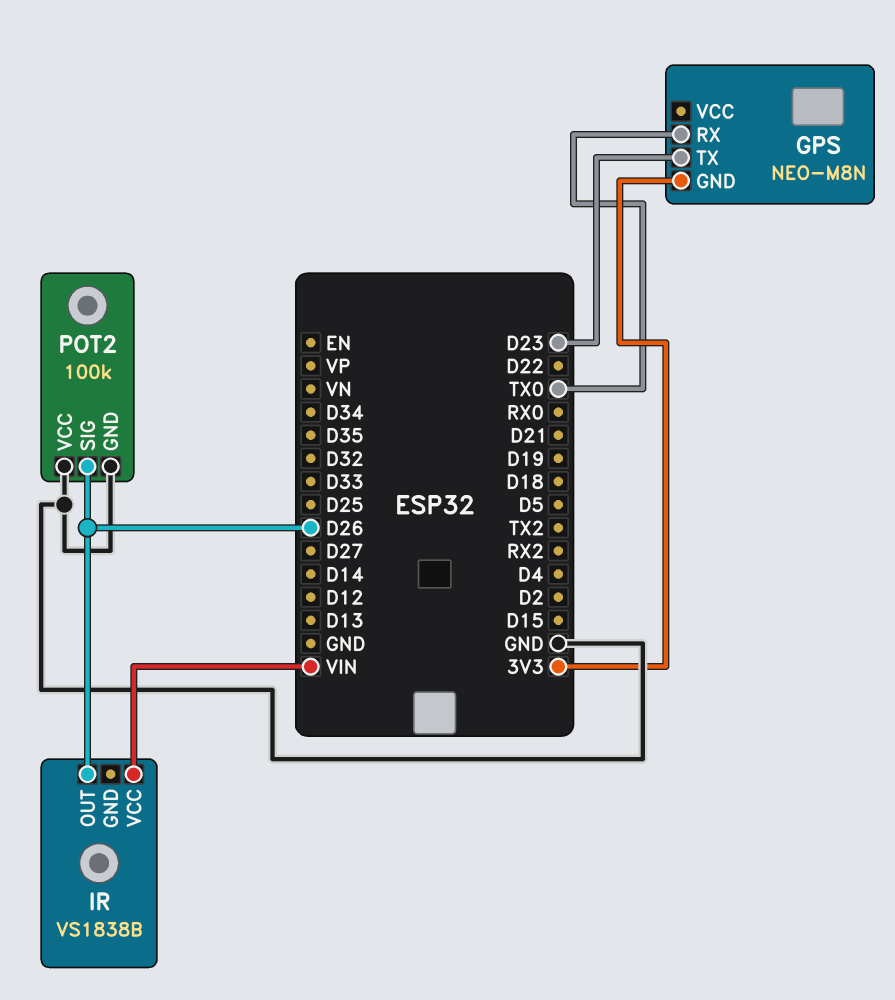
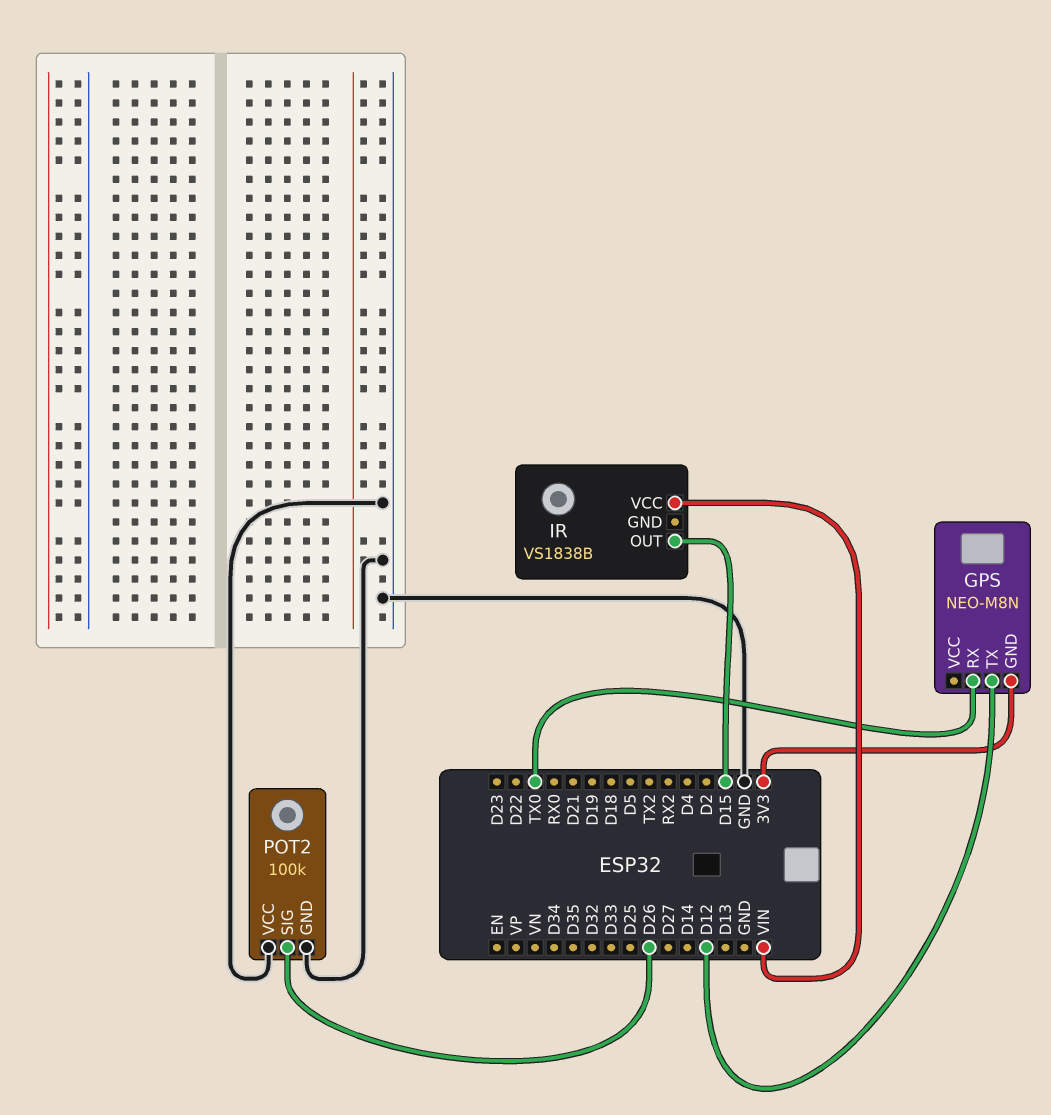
GPS pin TX: D23 -> D12
IR pin OUT: D26 -> D15

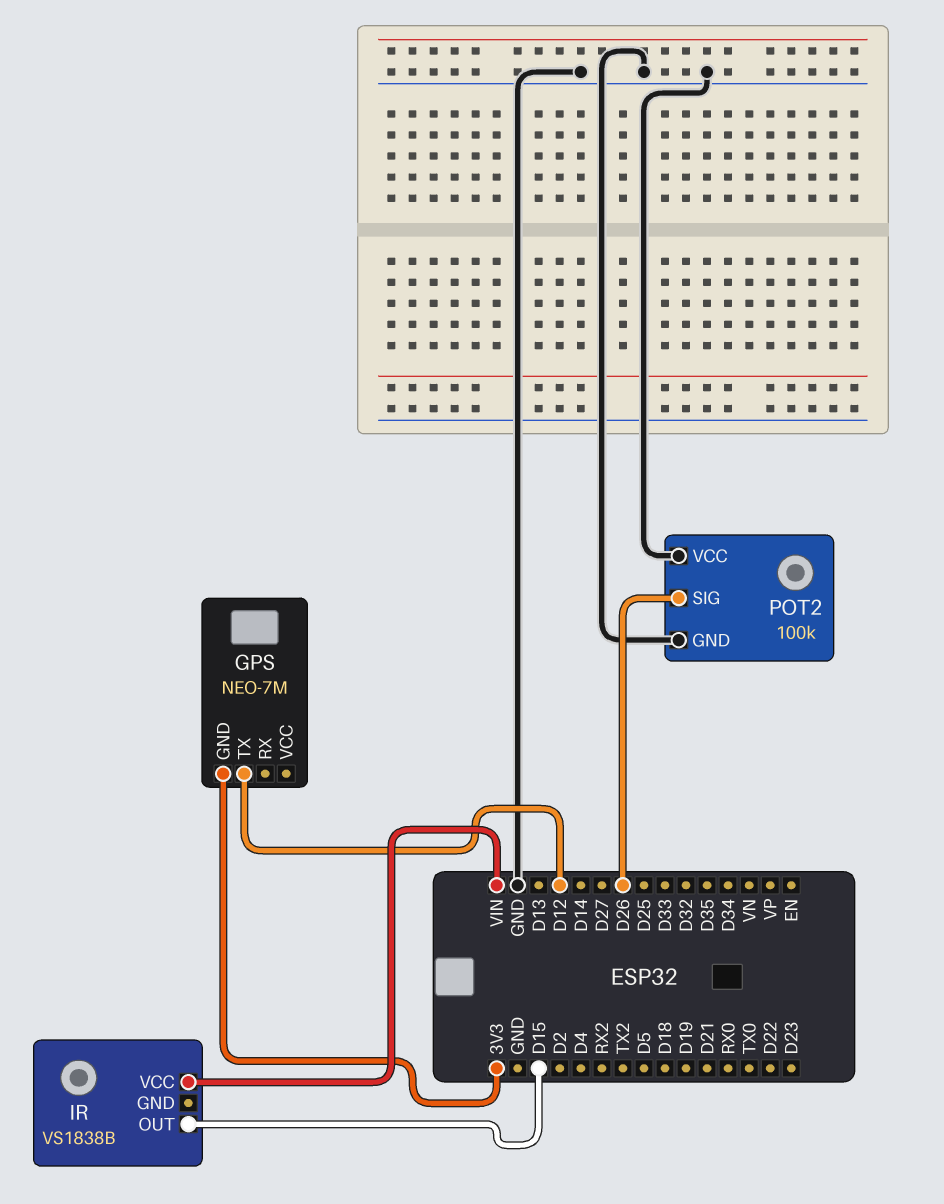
GPS: NEO-M8N -> NEO-7M
GPS pin RX: TX0 -> none

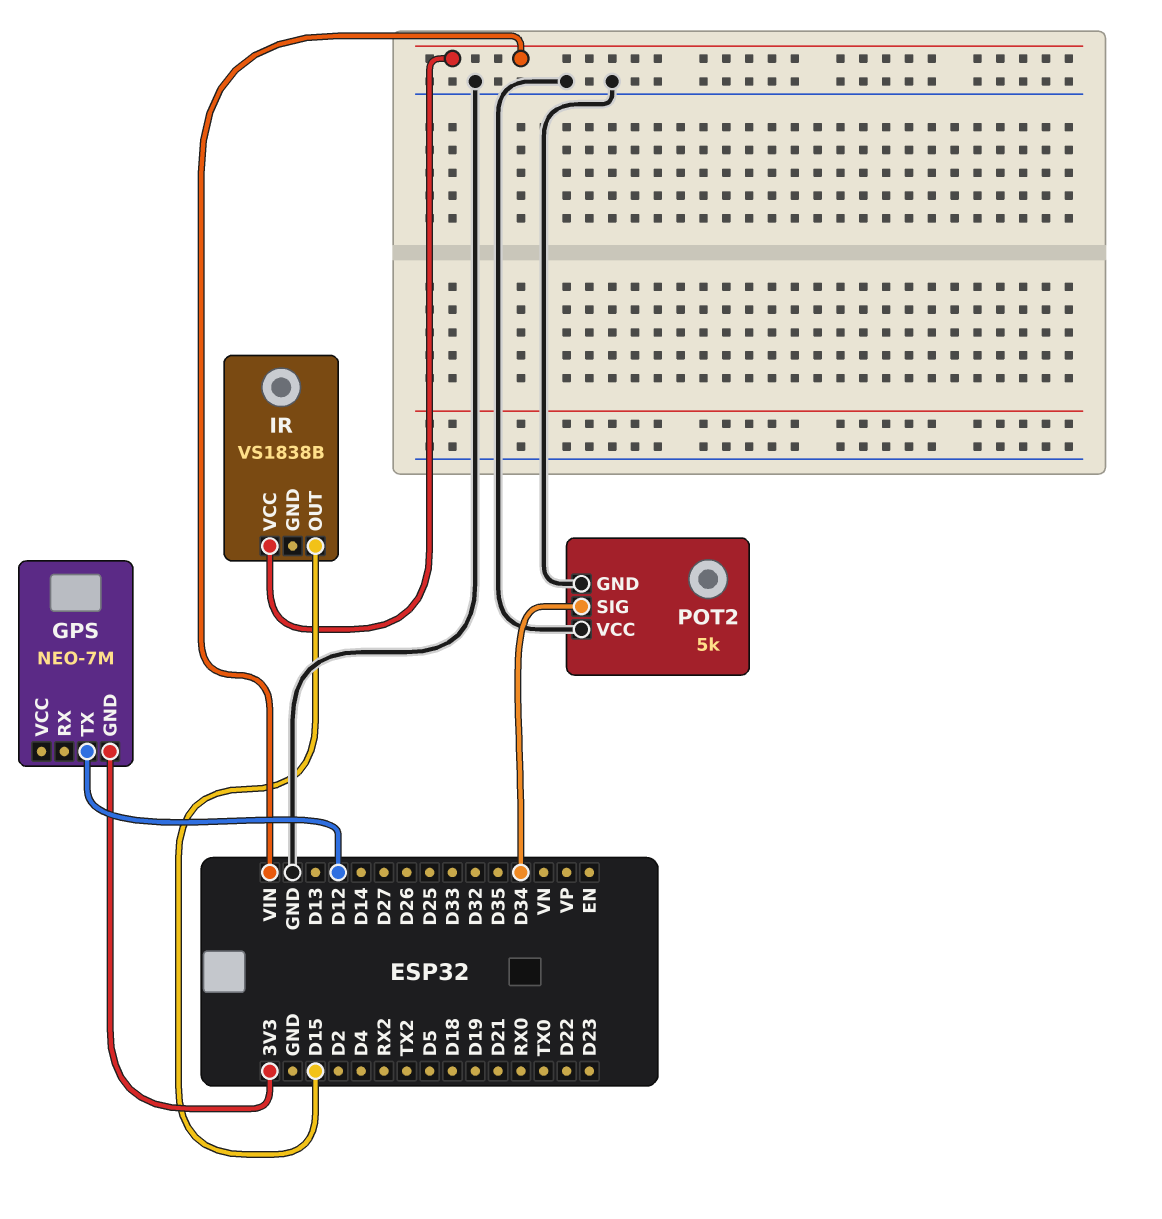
POT2: 100k -> 5k
POT2 pin SIG: D26 -> D34

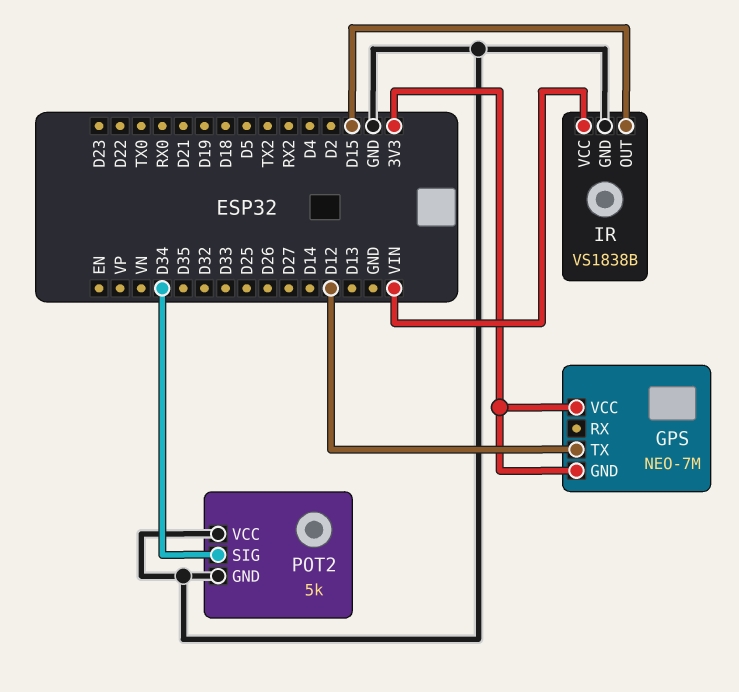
GPS pin VCC: none -> 3V3
IR pin GND: none -> GND

